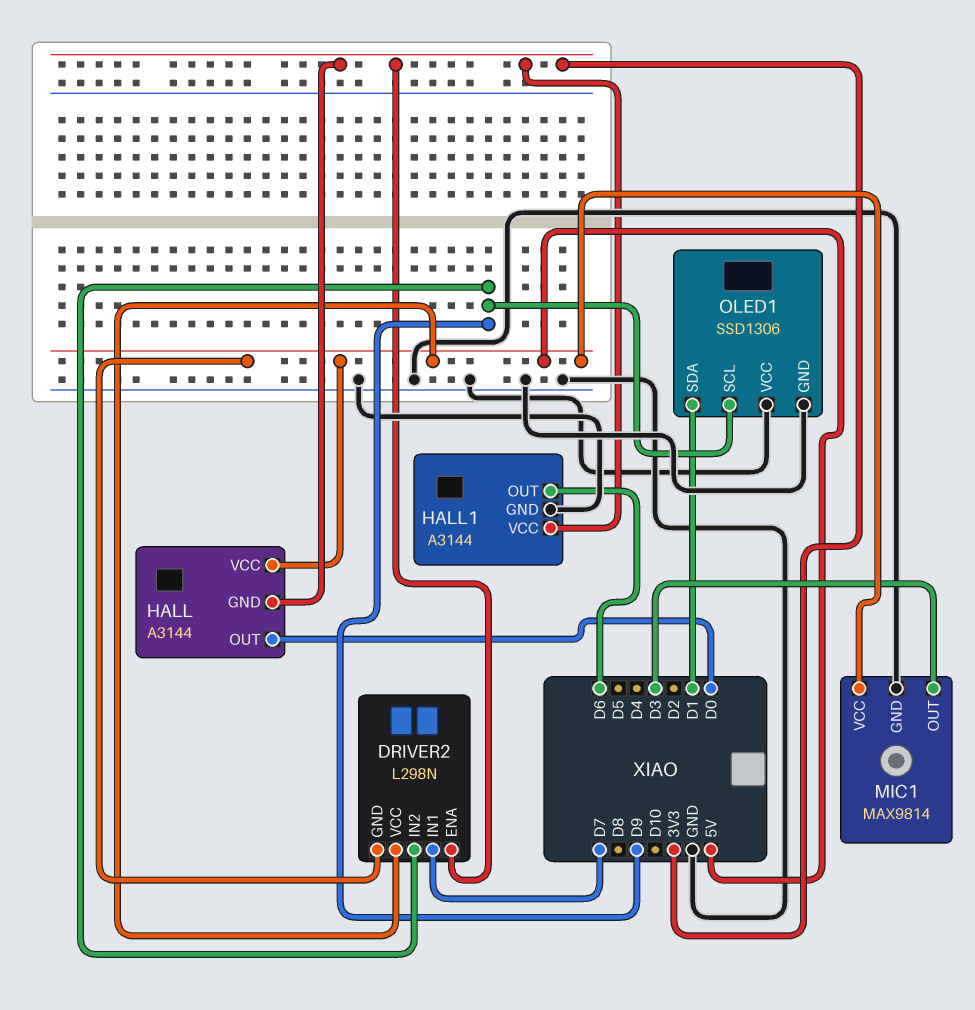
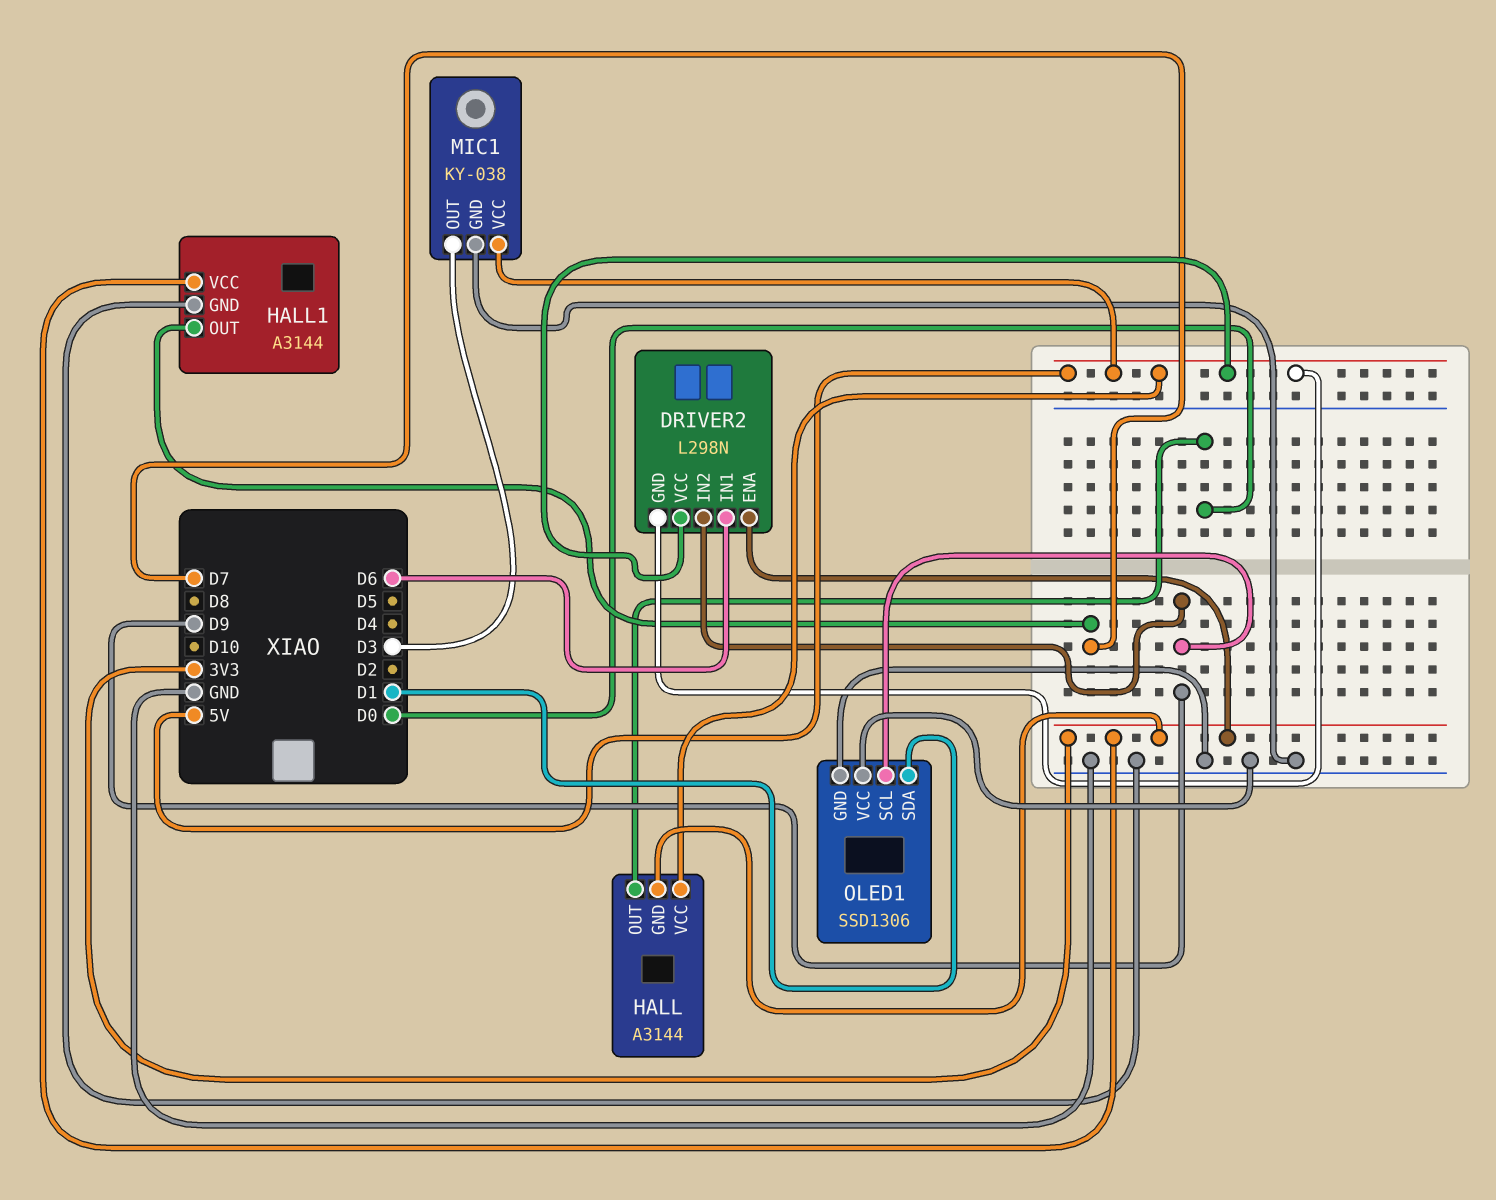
DRIVER2 pin IN1: D7 -> D6
HALL1 pin OUT: D6 -> D7
MIC1: MAX9814 -> KY-038

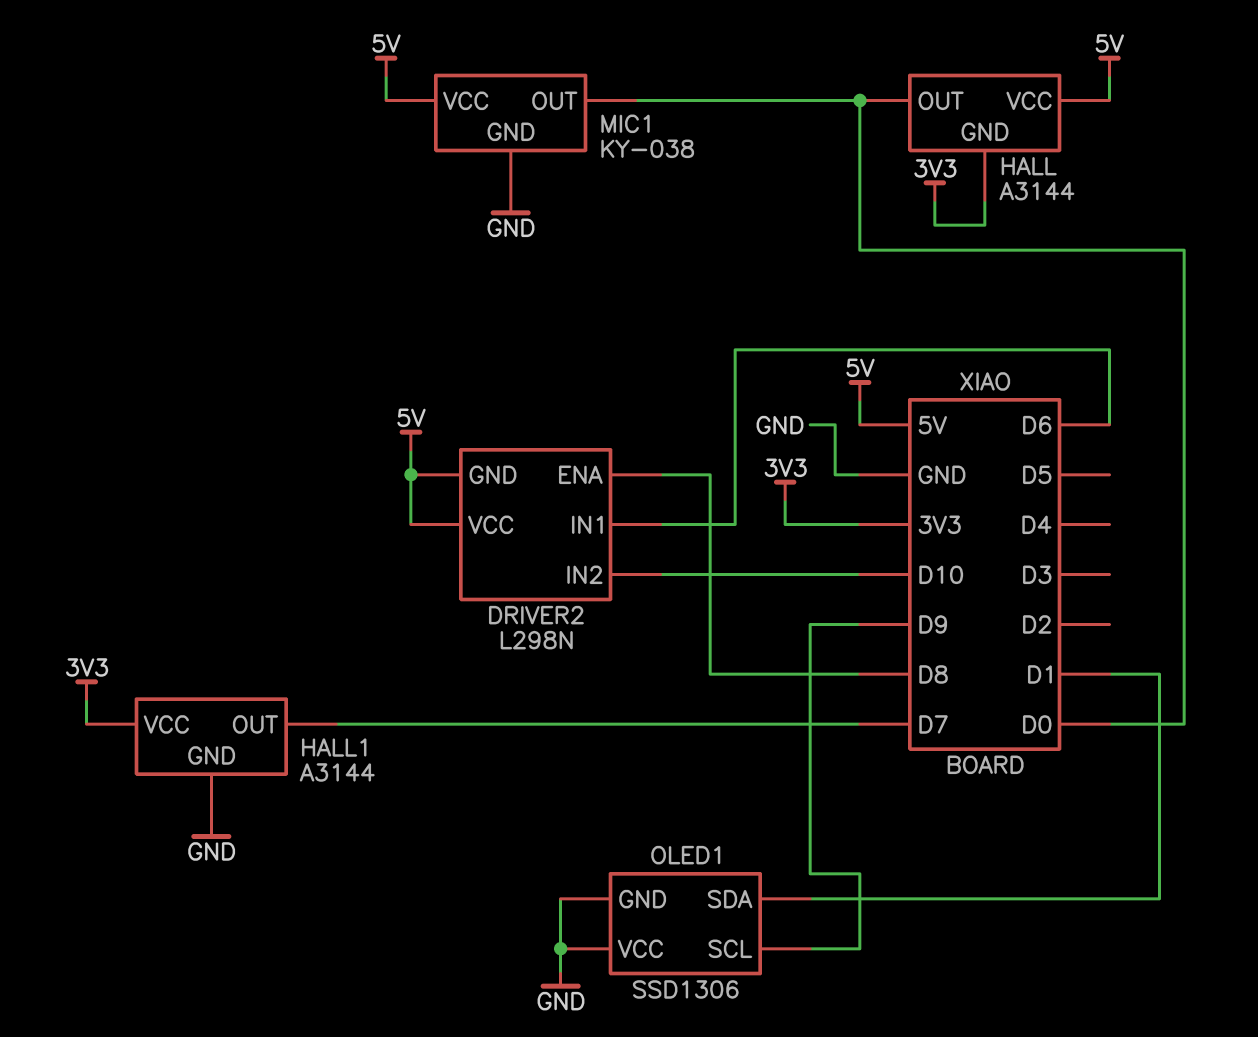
DRIVER2 pin ENA: 3V3 -> D8
DRIVER2 pin IN2: D9 -> D10
MIC1 pin OUT: D3 -> D0

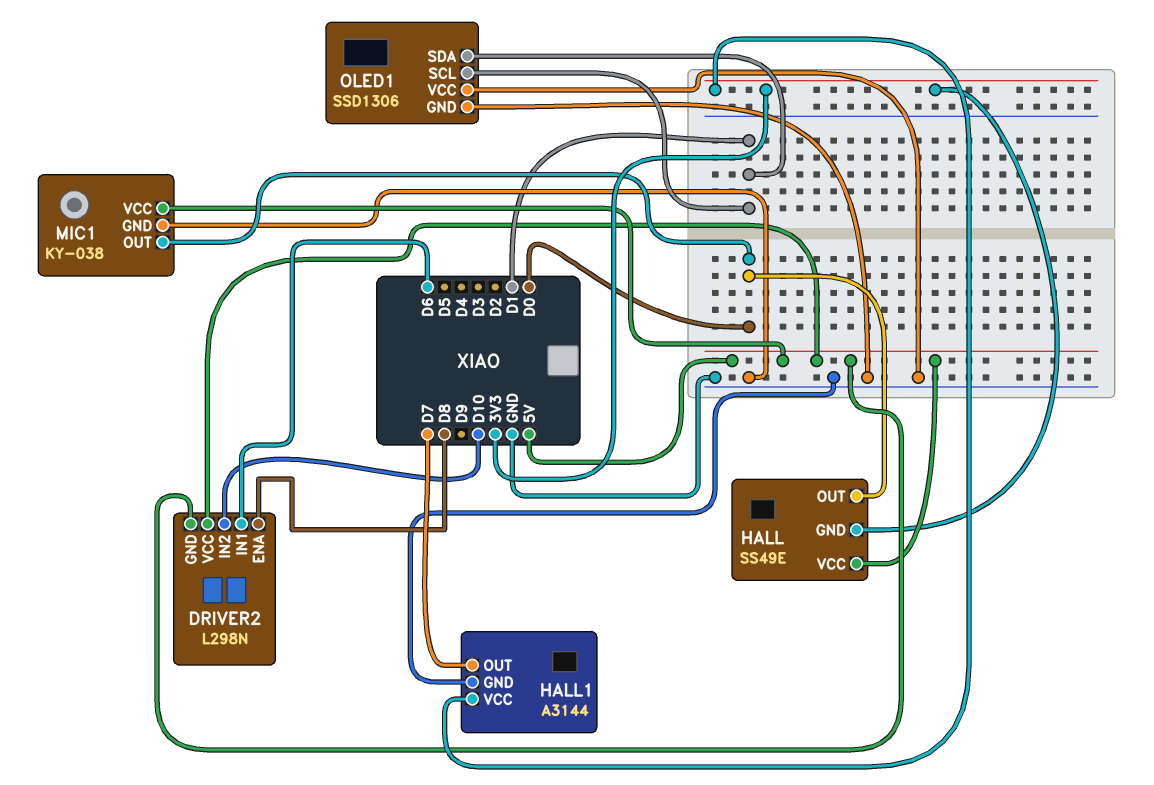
HALL: A3144 -> SS49E
OLED1 pin SCL: D9 -> D1

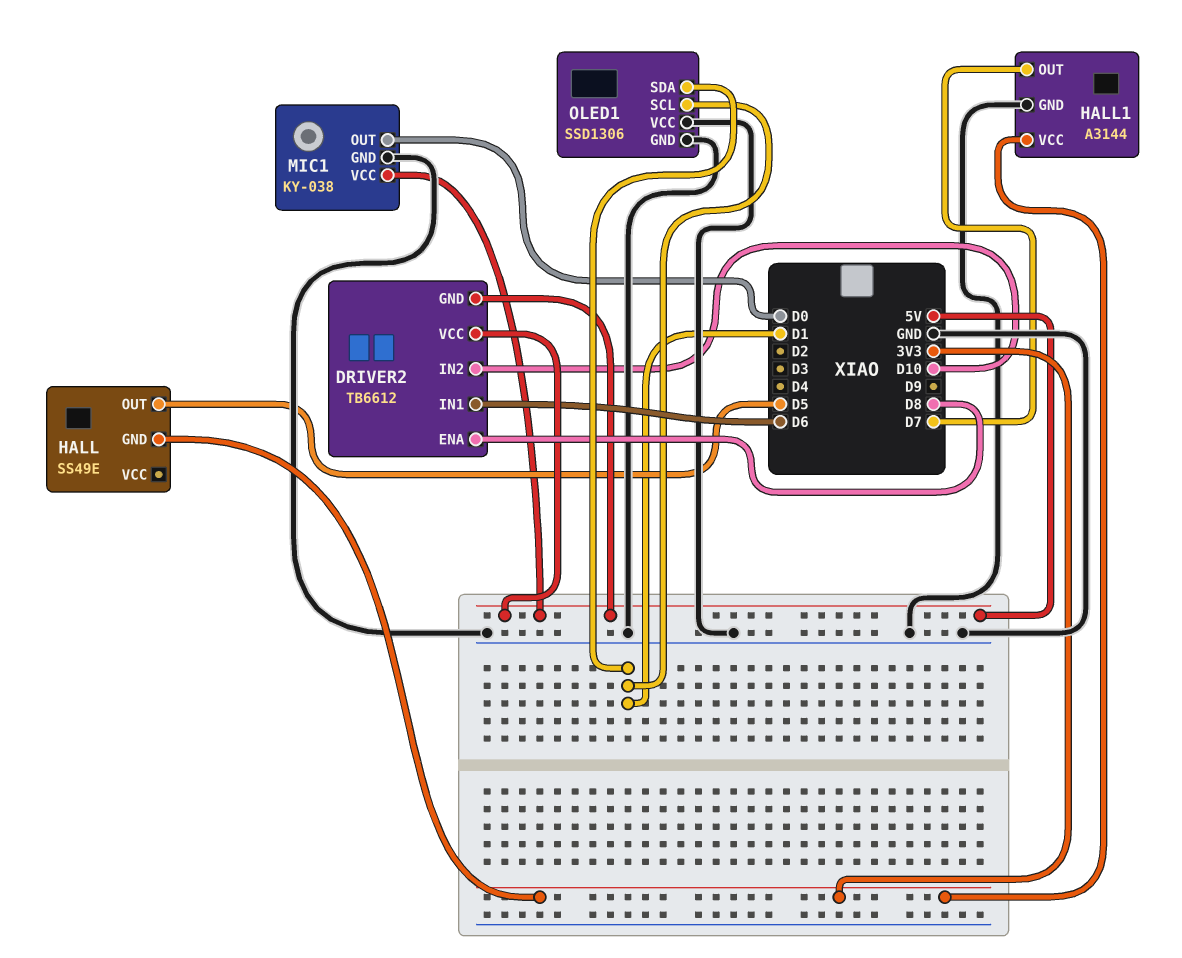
DRIVER2: L298N -> TB6612
HALL pin OUT: D0 -> D5
HALL pin VCC: 5V -> none

